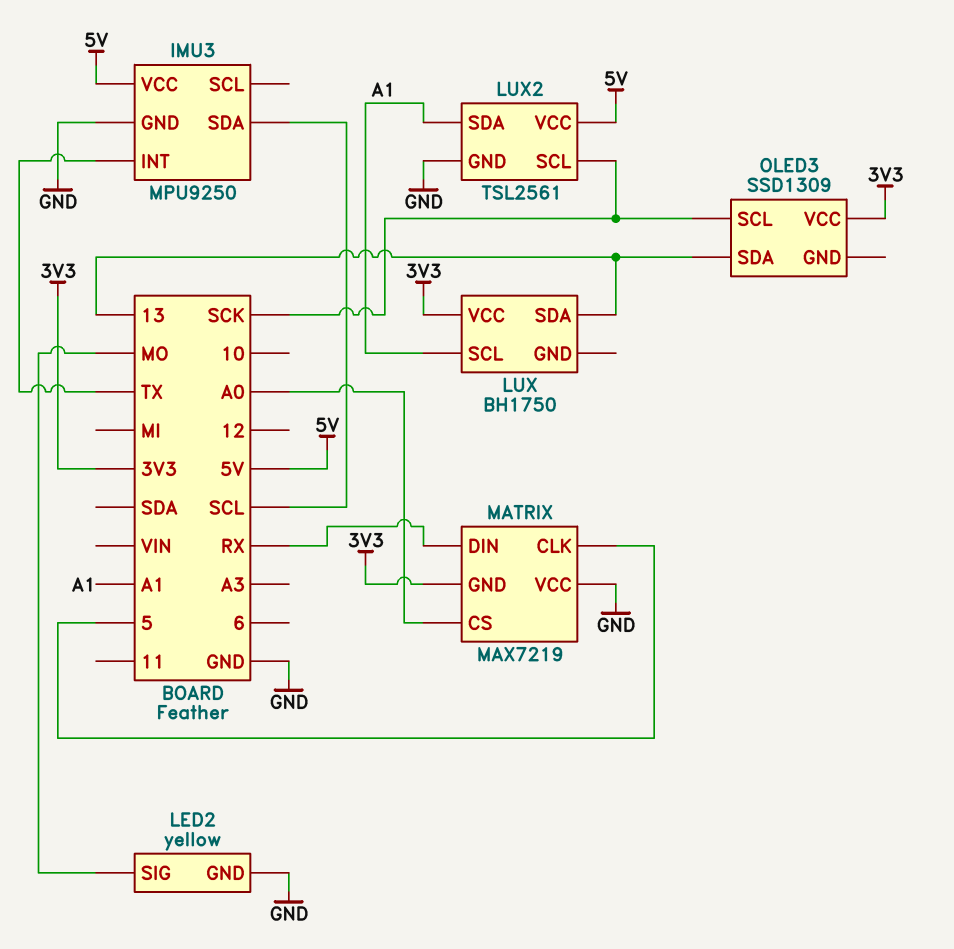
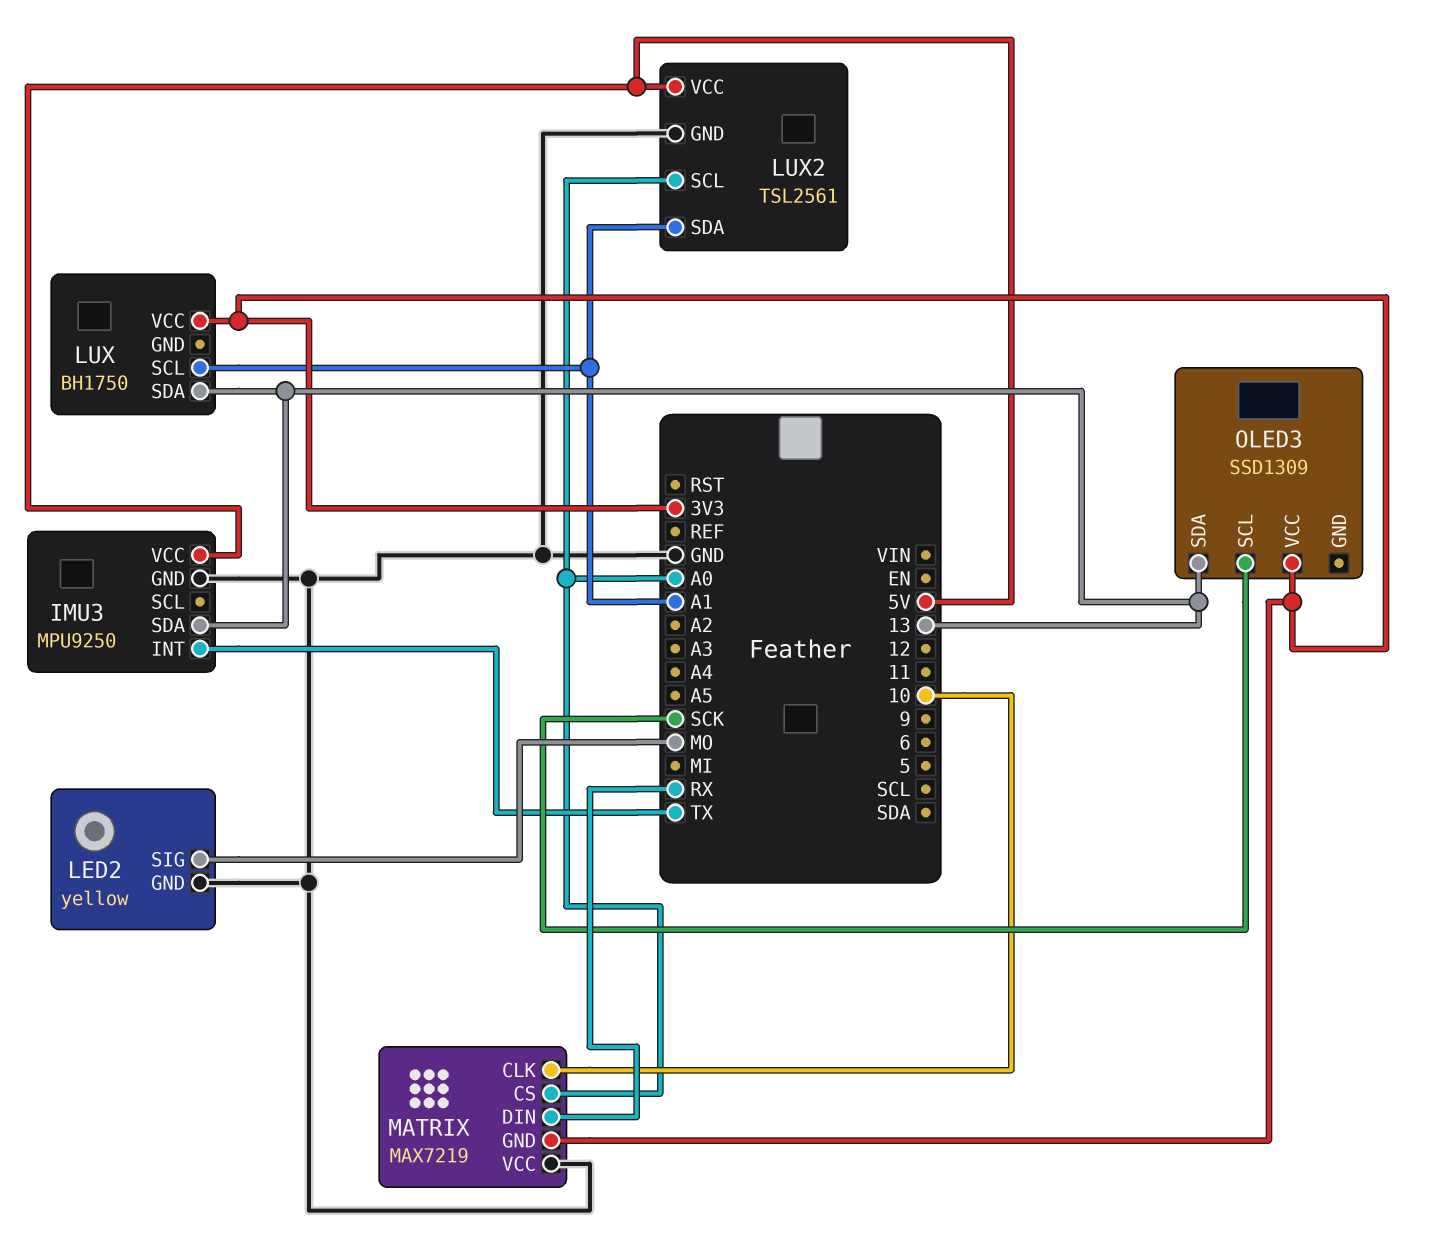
IMU3 pin SDA: SCL -> 13
LUX2 pin SCL: SCK -> A0
MATRIX pin CLK: 5 -> 10

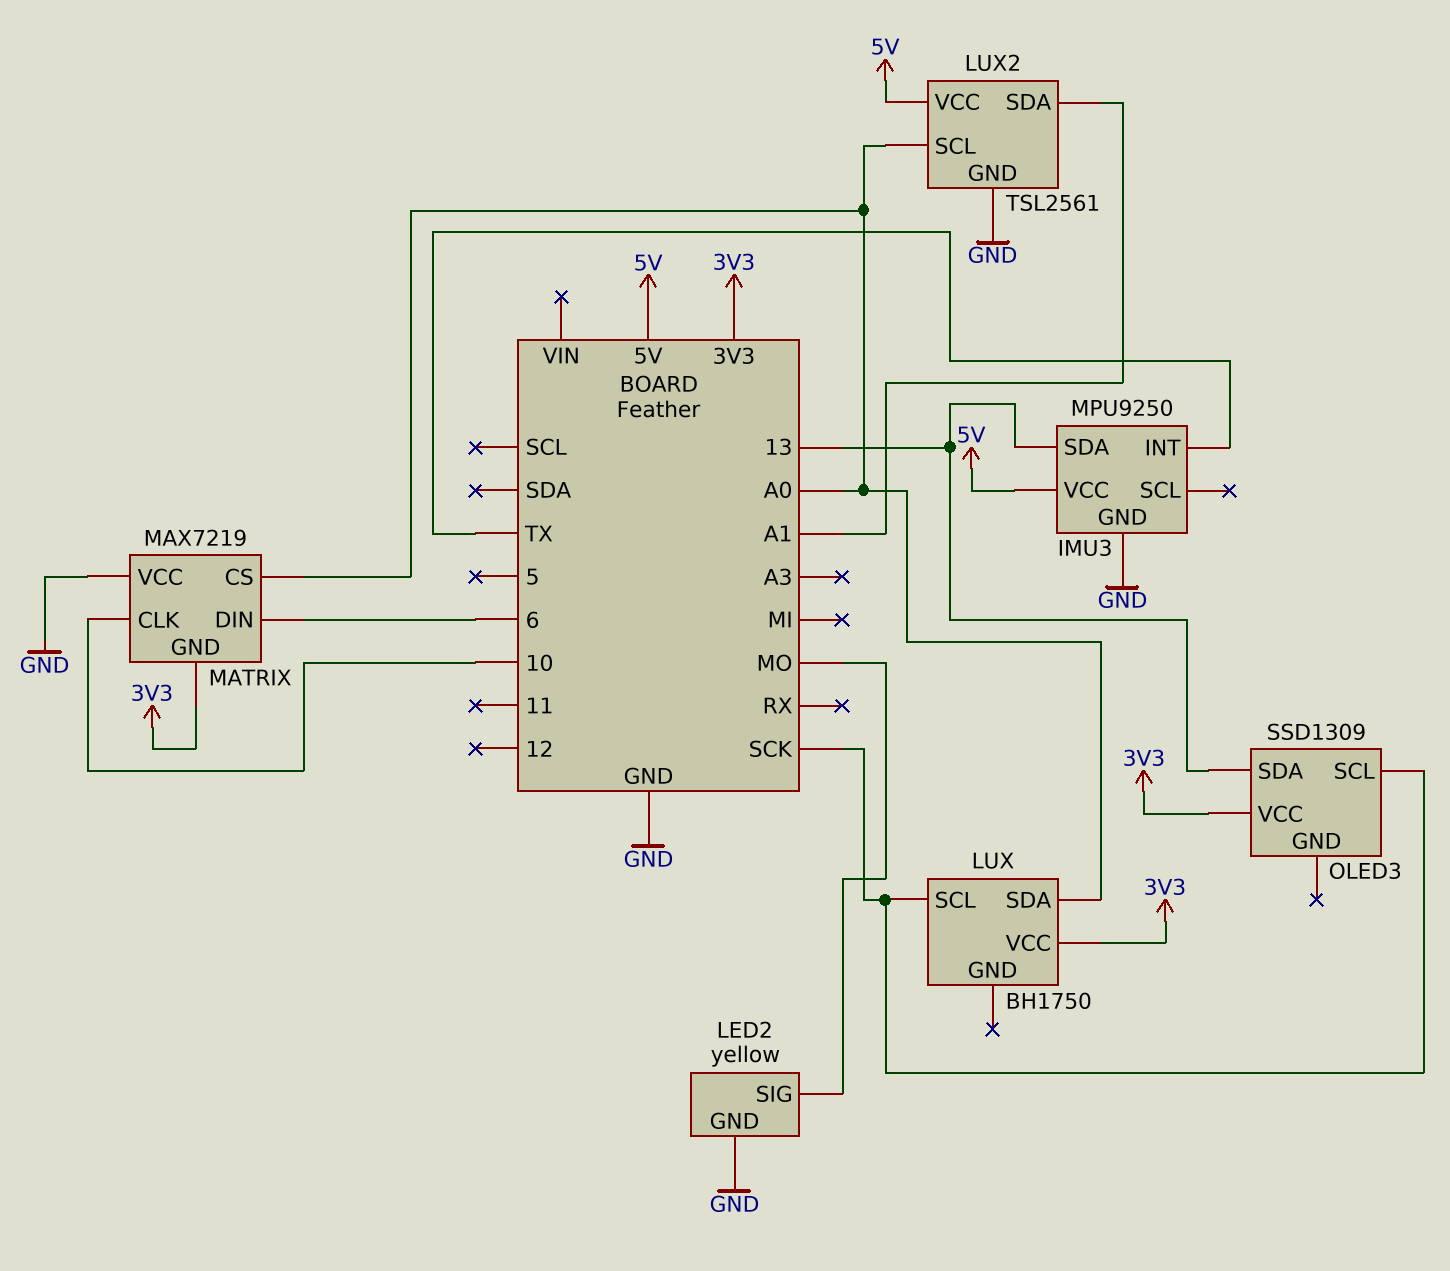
LUX pin SCL: A1 -> SCK
LUX pin SDA: 13 -> A0
MATRIX pin DIN: RX -> 6

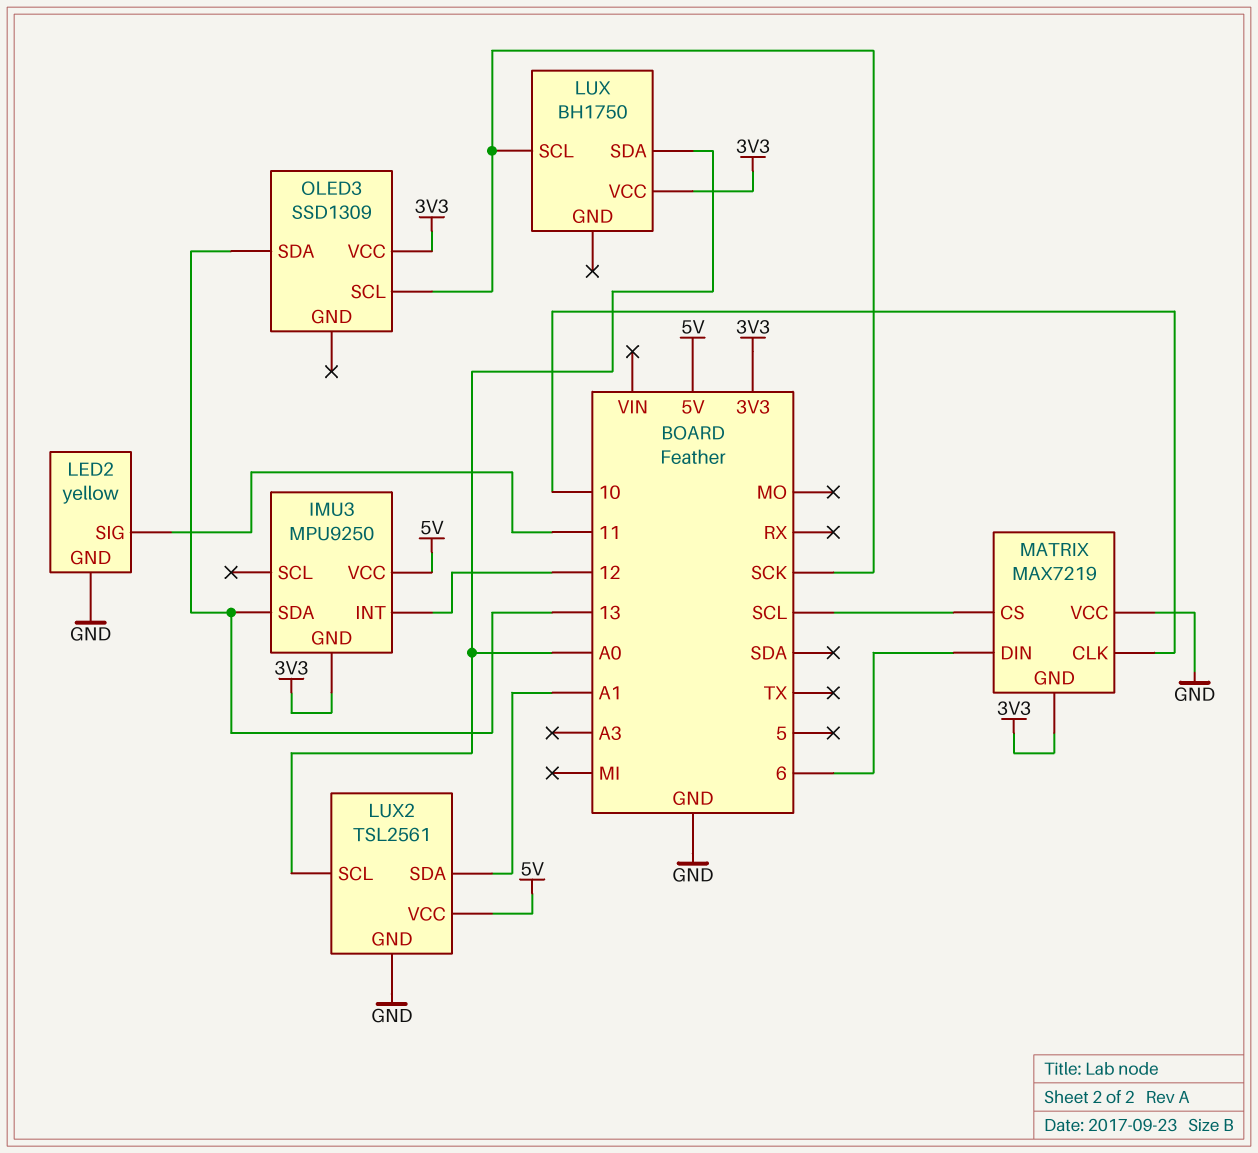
IMU3 pin GND: GND -> 3V3
IMU3 pin INT: TX -> 12
LED2 pin SIG: MO -> 11
MATRIX pin CS: A0 -> SCL

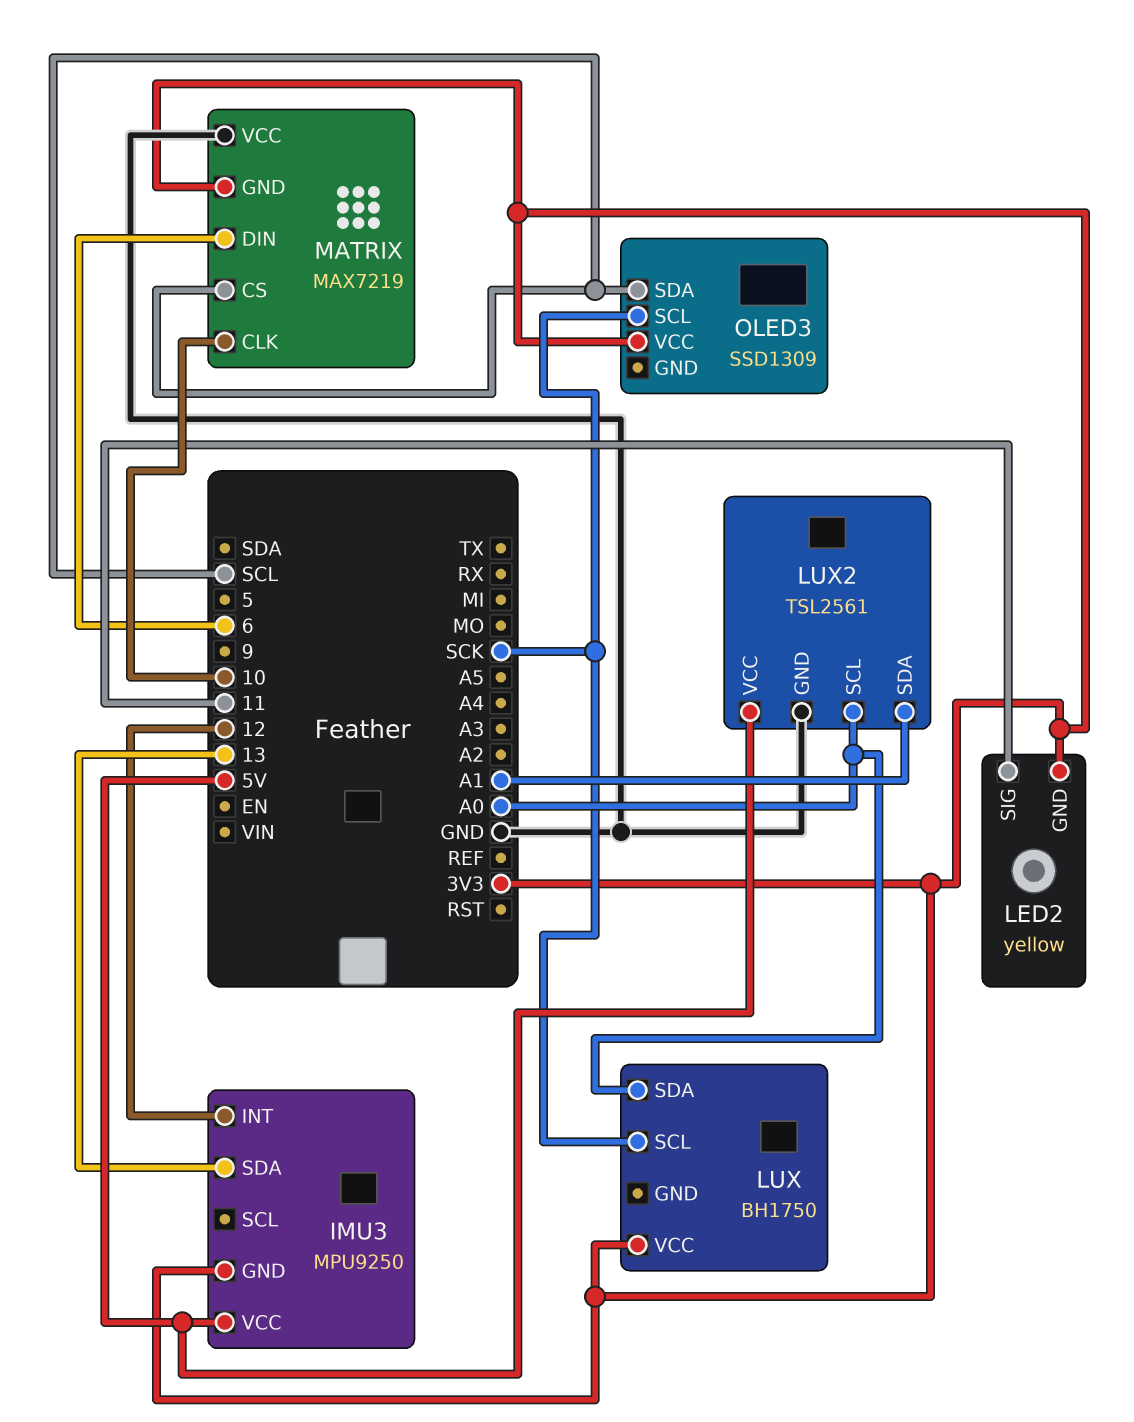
LED2 pin GND: GND -> 3V3
OLED3 pin SDA: 13 -> SCL

